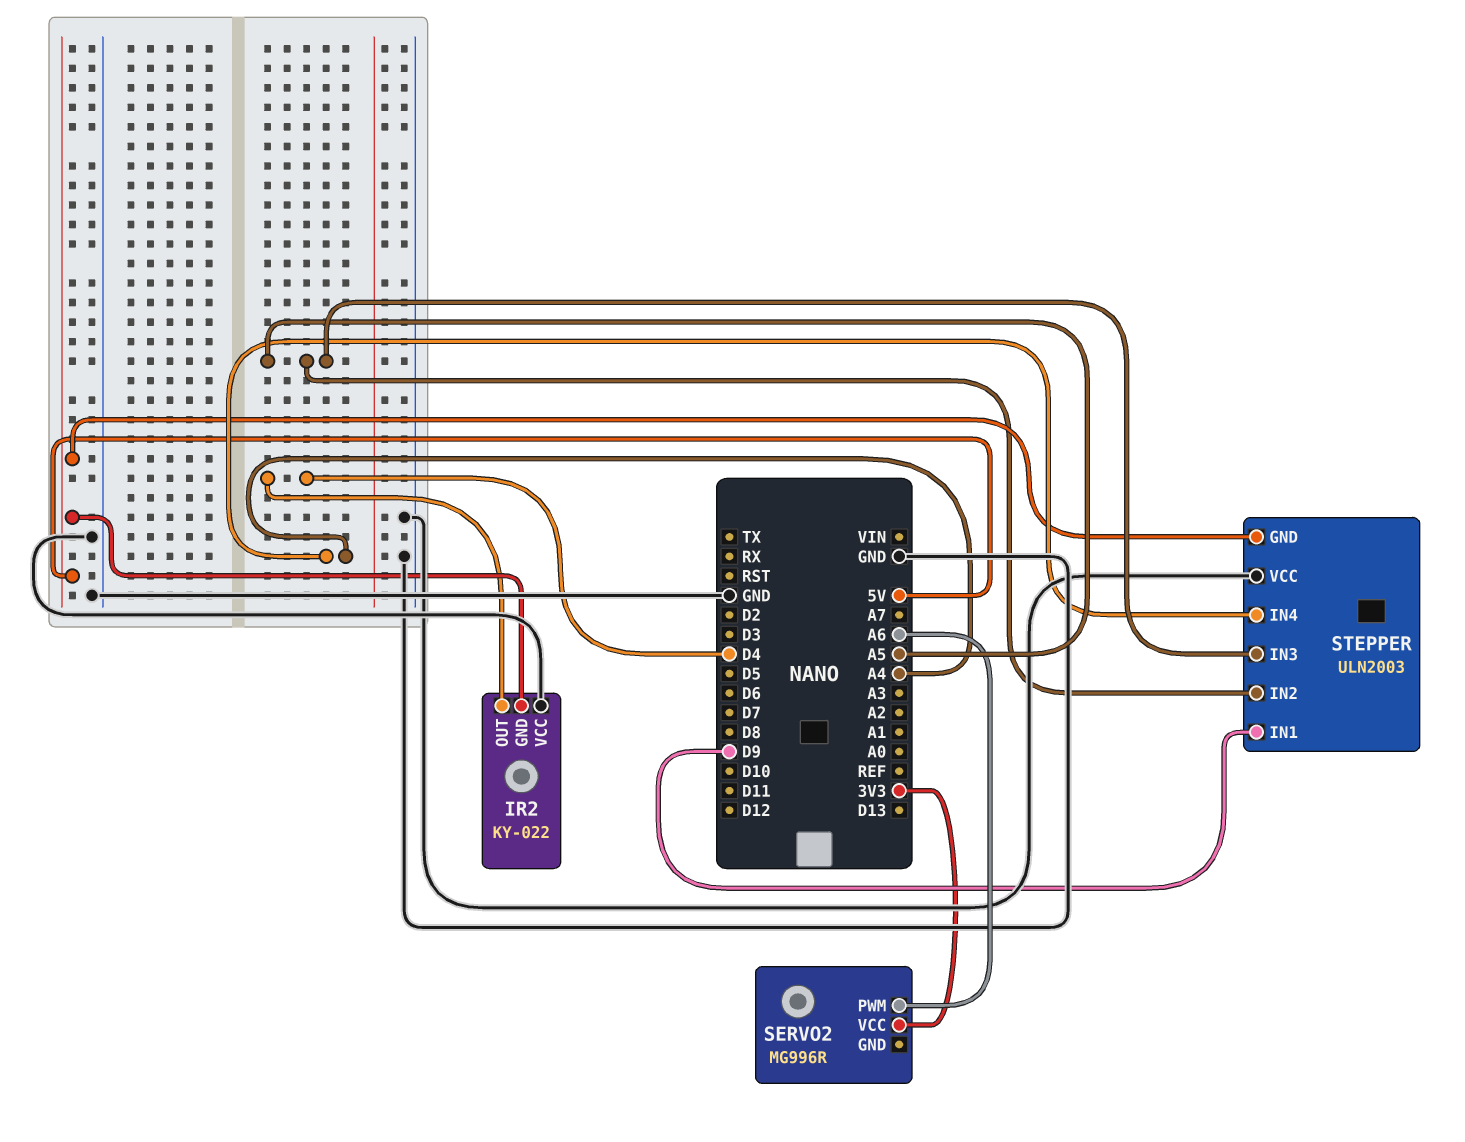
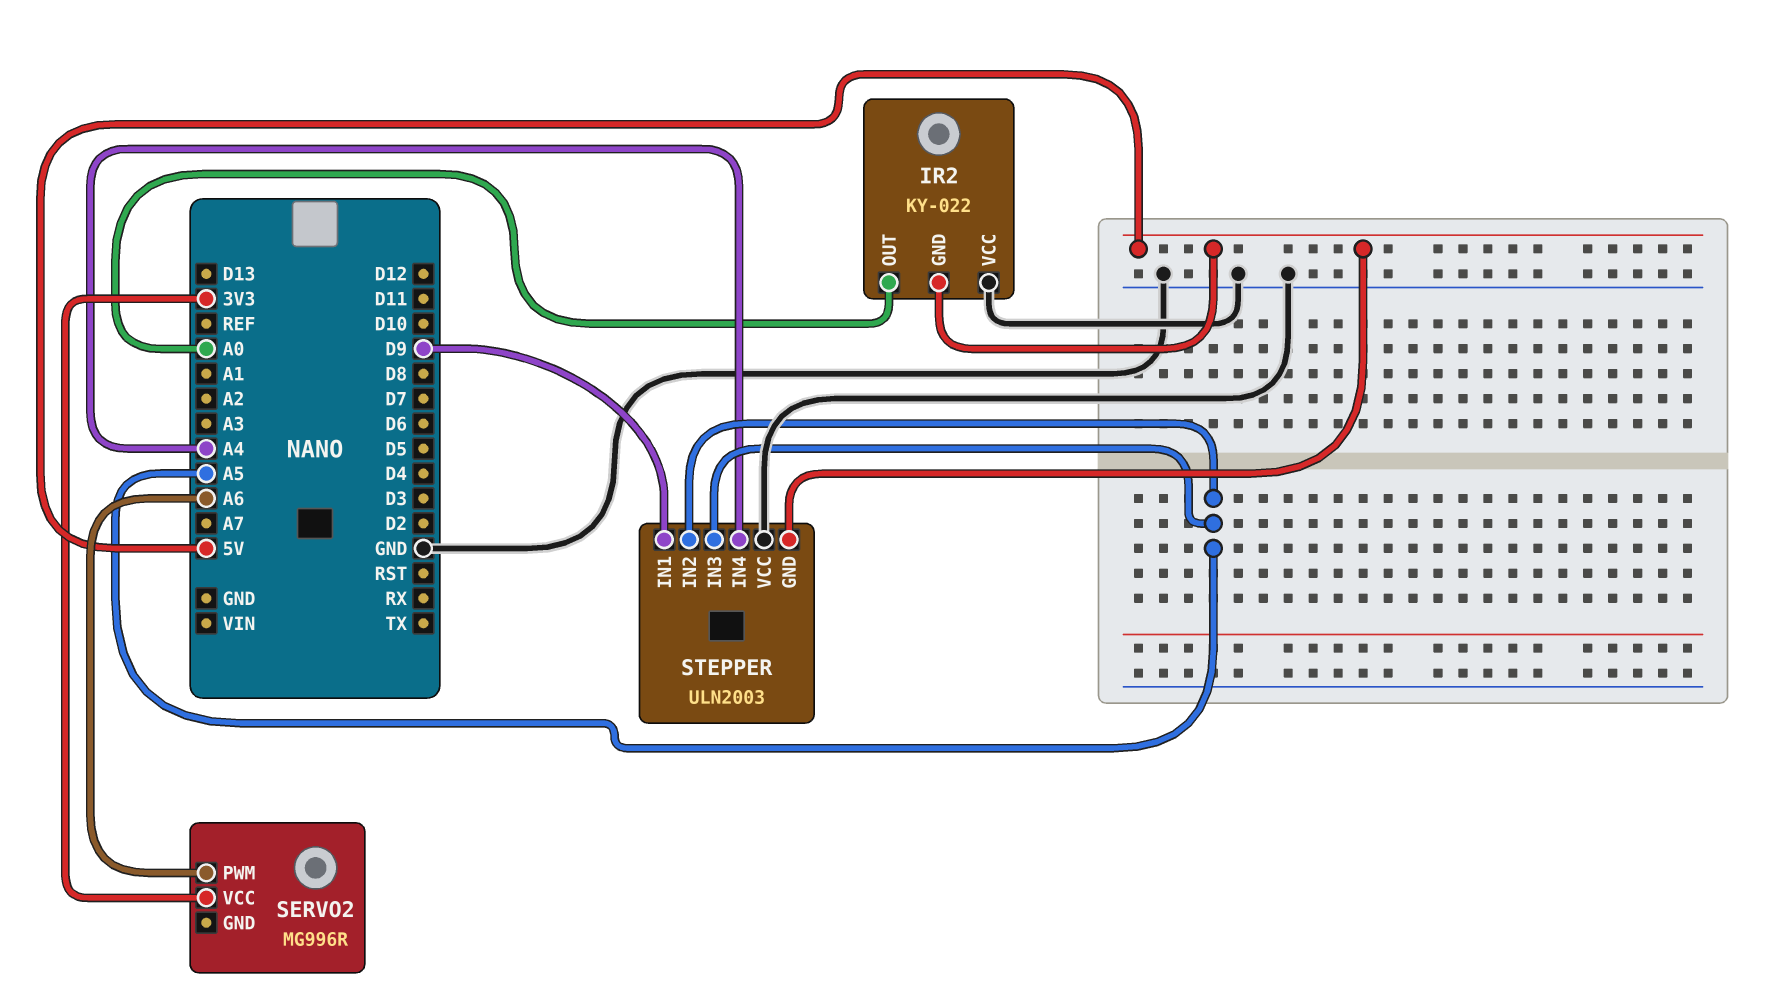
IR2 pin OUT: D4 -> A0

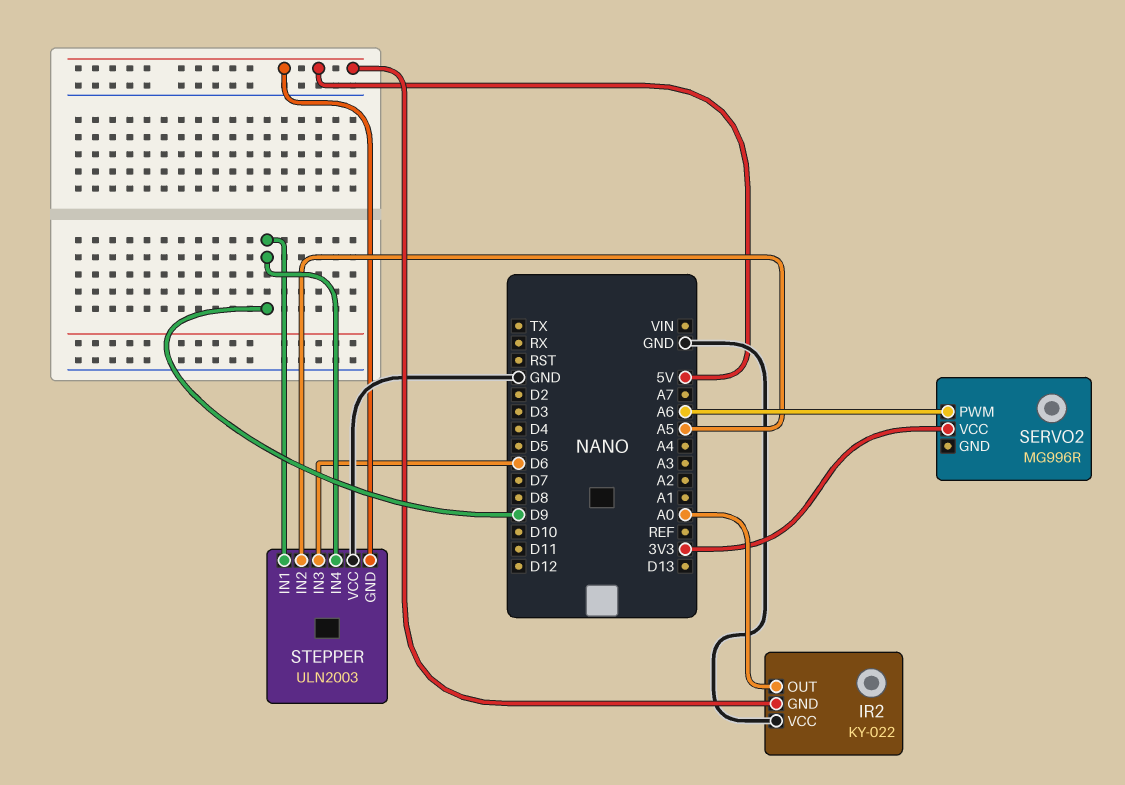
STEPPER pin IN3: A5 -> D6
STEPPER pin IN4: A4 -> D9

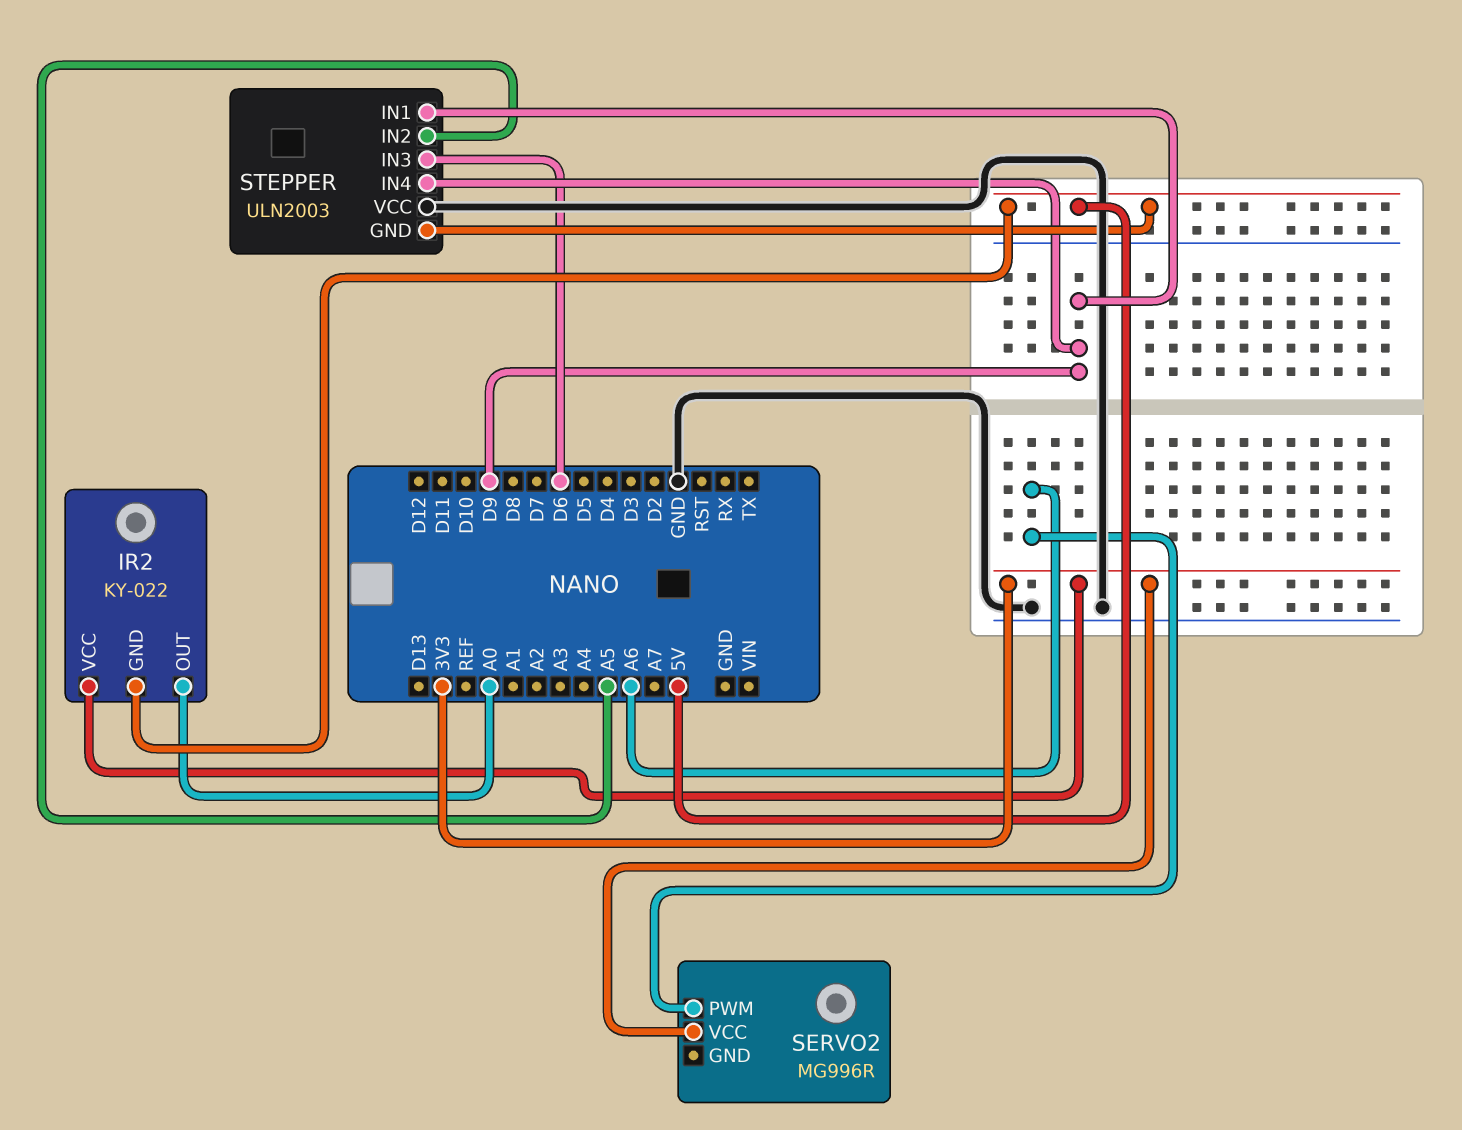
IR2 pin VCC: GND -> 3V3

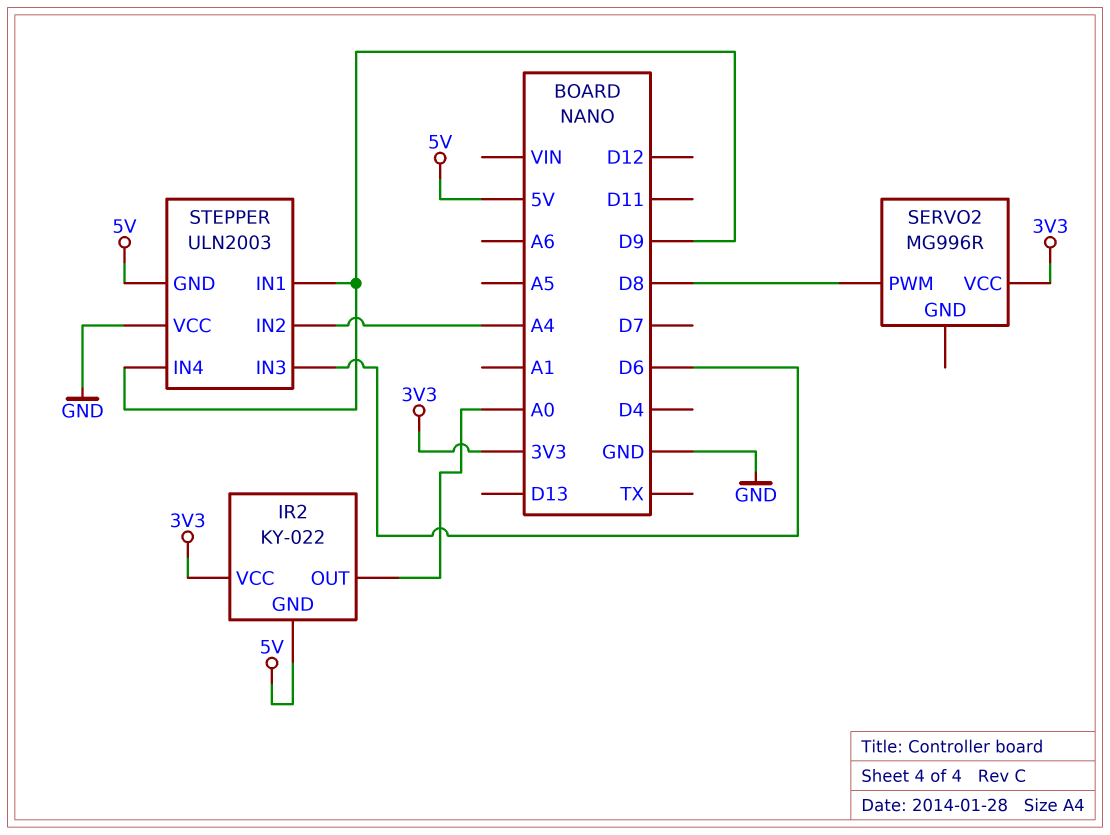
SERVO2 pin PWM: A6 -> D8
STEPPER pin IN2: A5 -> A4

